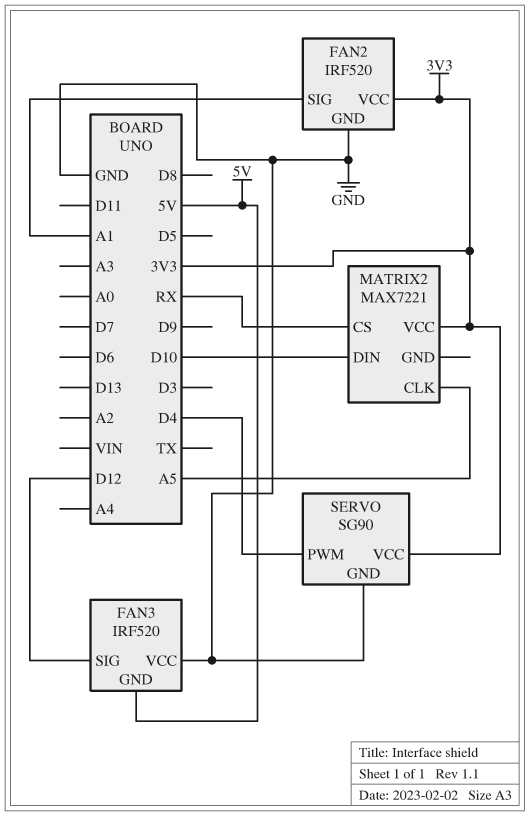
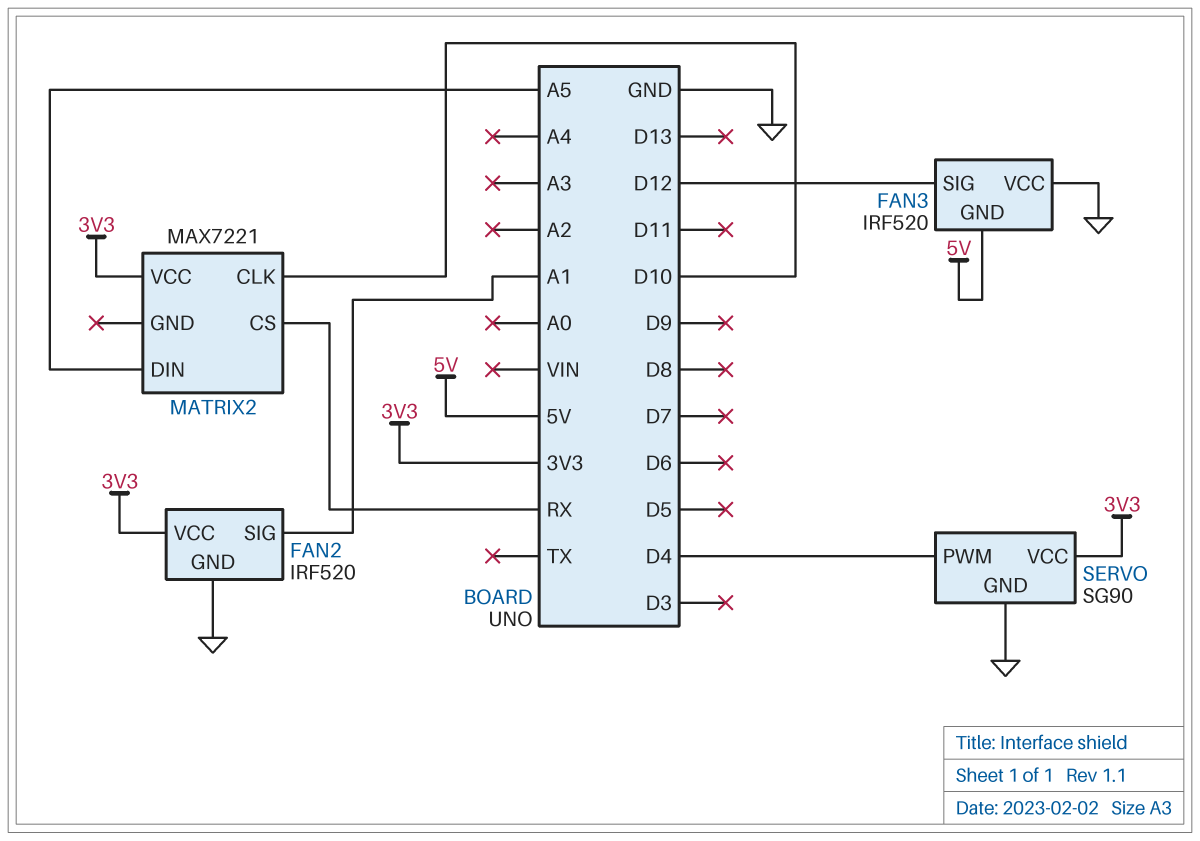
MATRIX2 pin CLK: A5 -> D10
MATRIX2 pin DIN: D10 -> A5

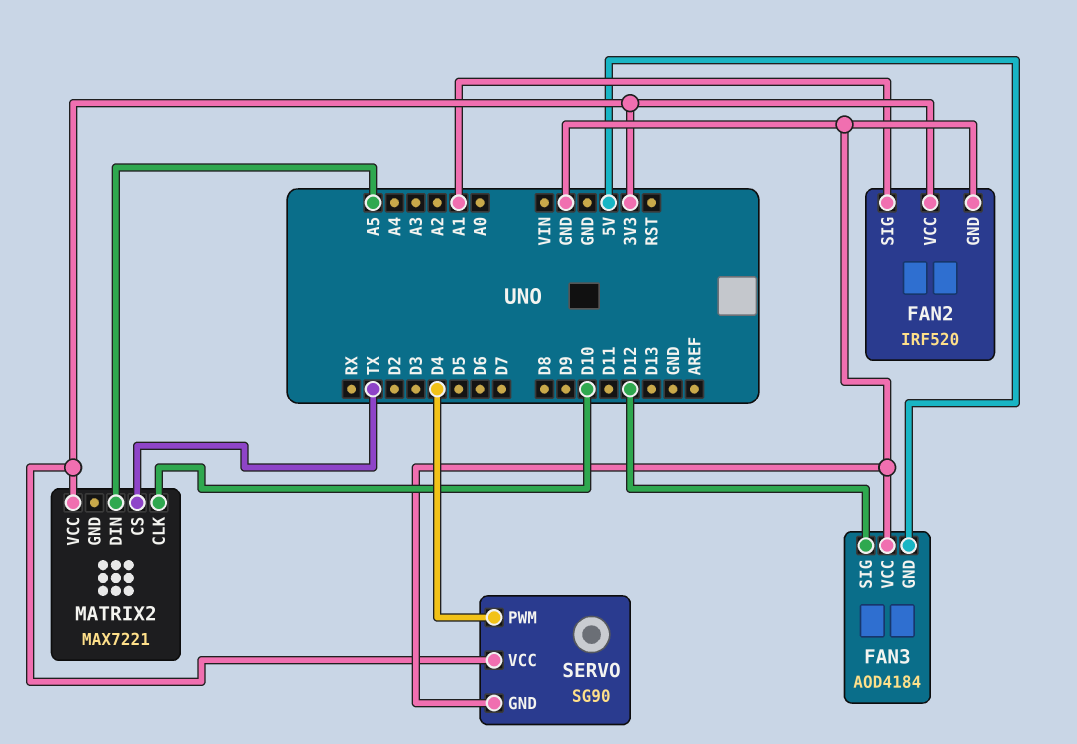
FAN3: IRF520 -> AOD4184
MATRIX2 pin CS: RX -> TX

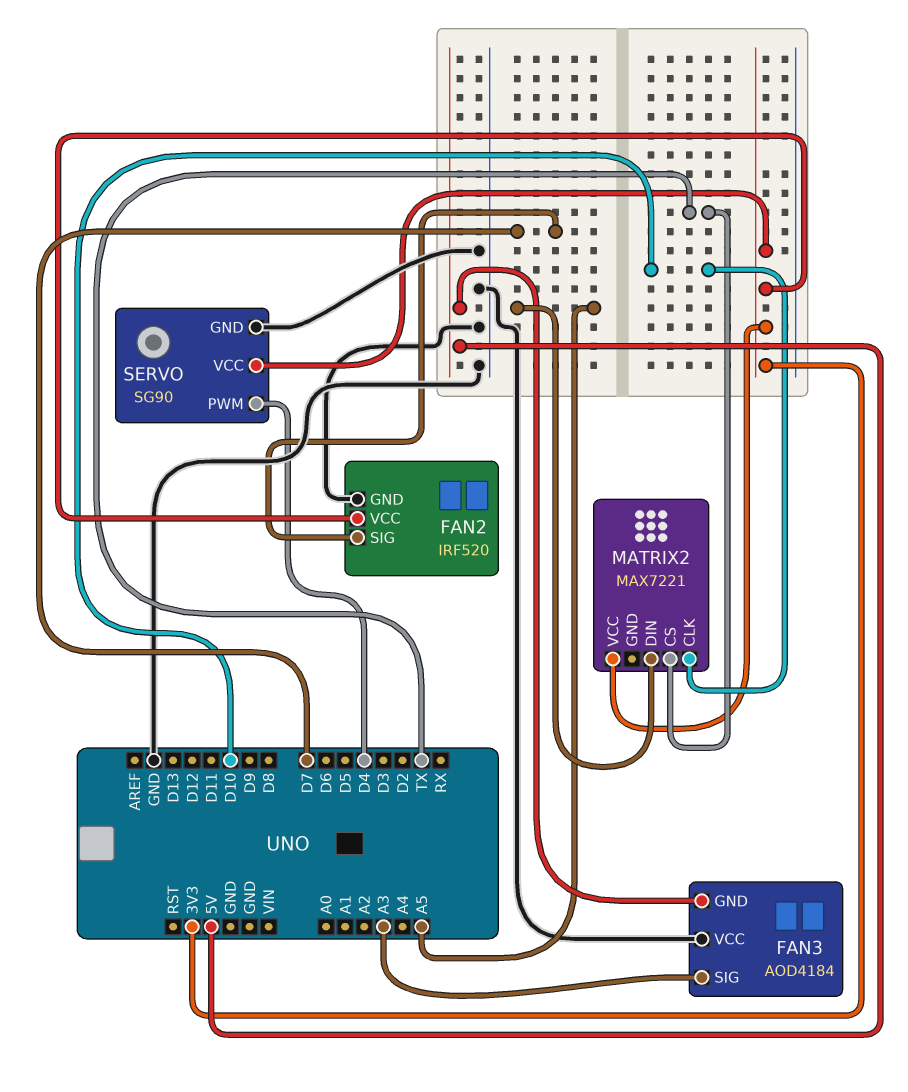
FAN2 pin SIG: A1 -> D7
FAN3 pin SIG: D12 -> A3

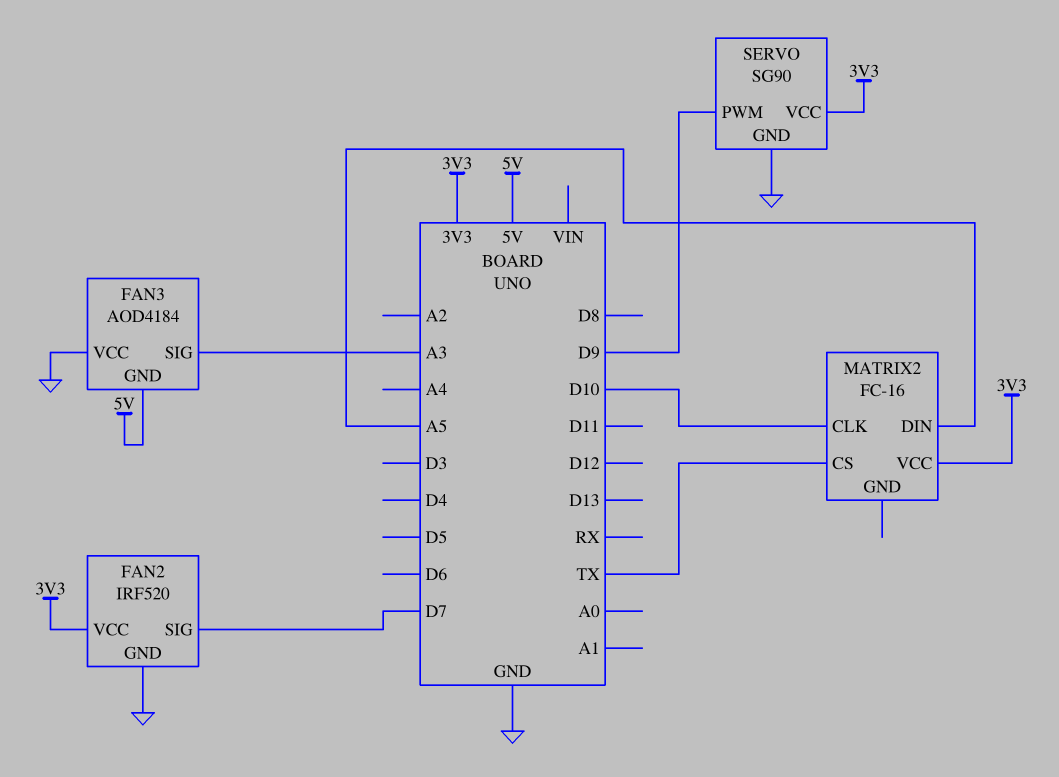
MATRIX2: MAX7221 -> FC-16
SERVO pin PWM: D4 -> D9

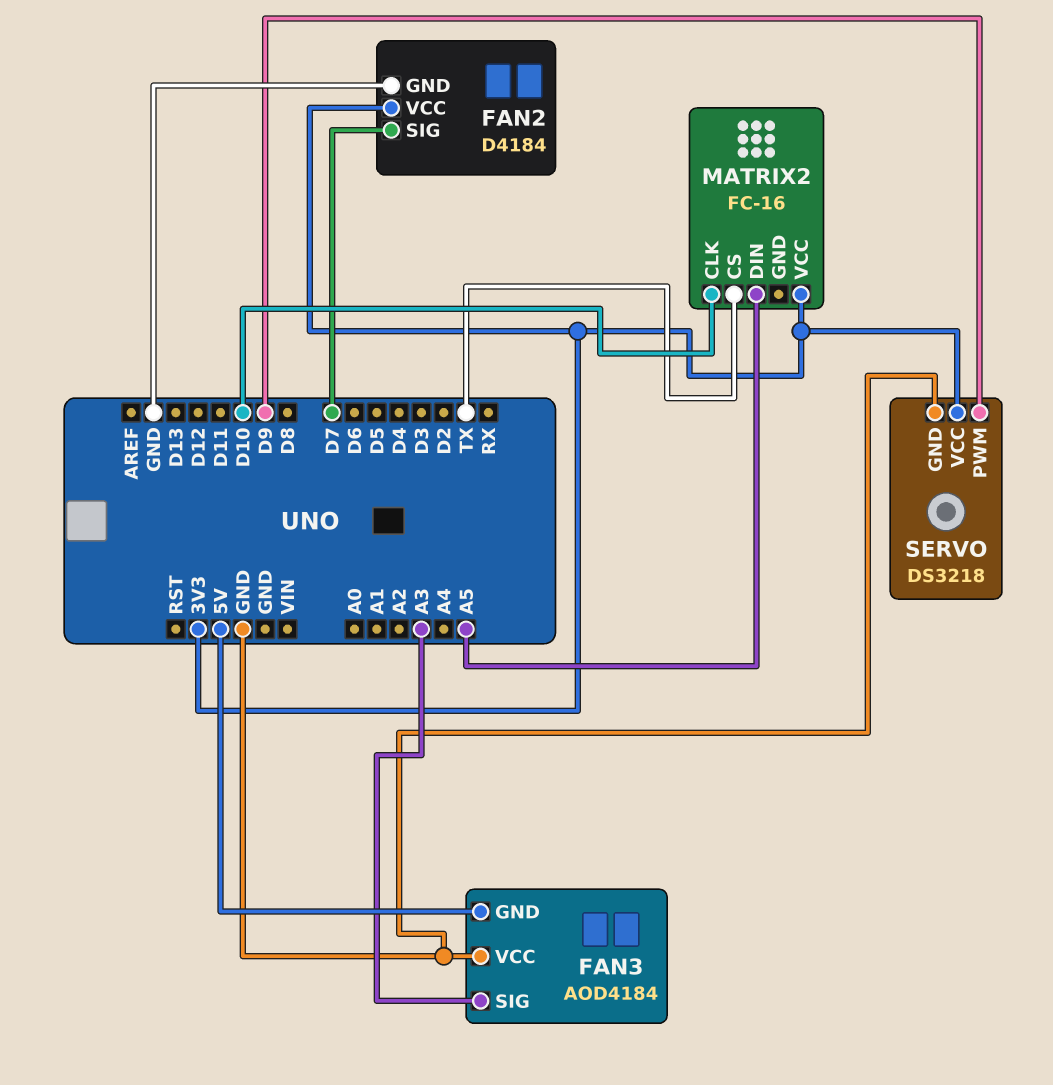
FAN2: IRF520 -> D4184
SERVO: SG90 -> DS3218

